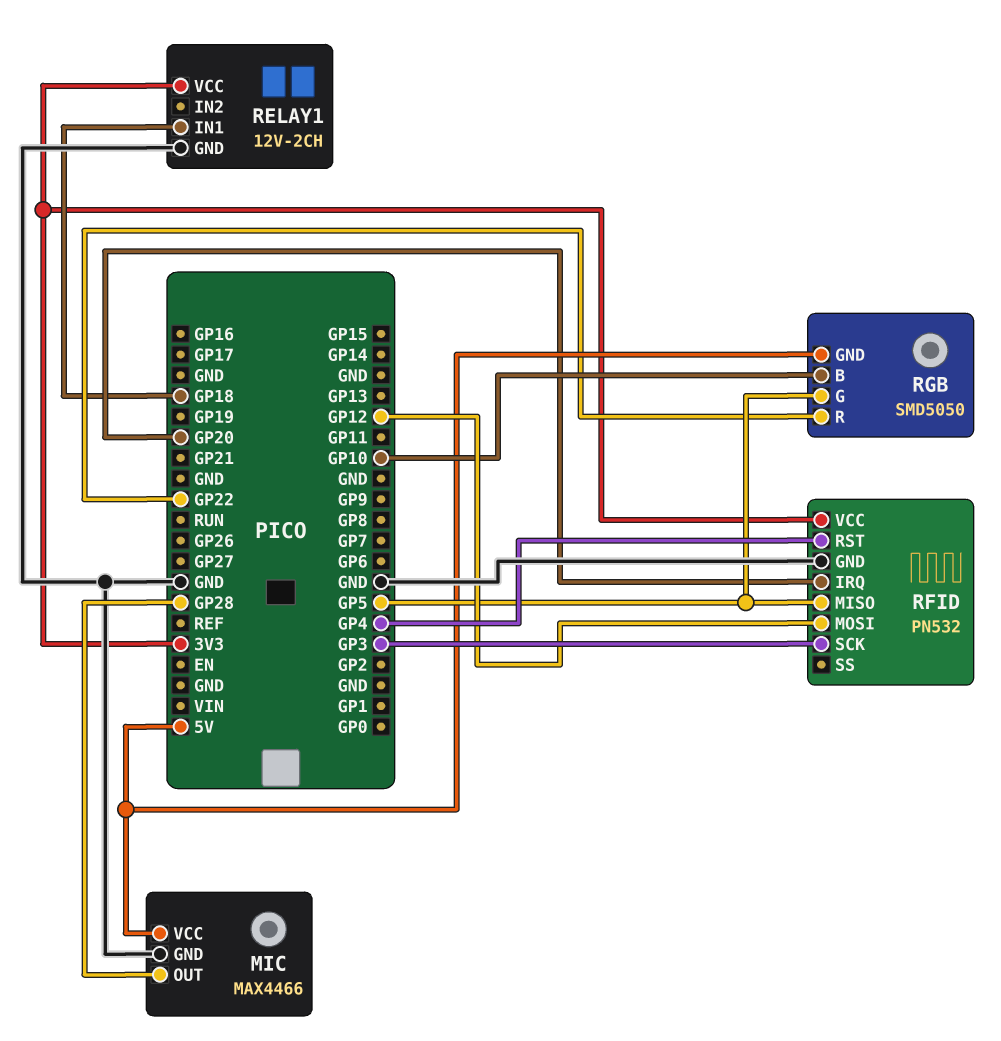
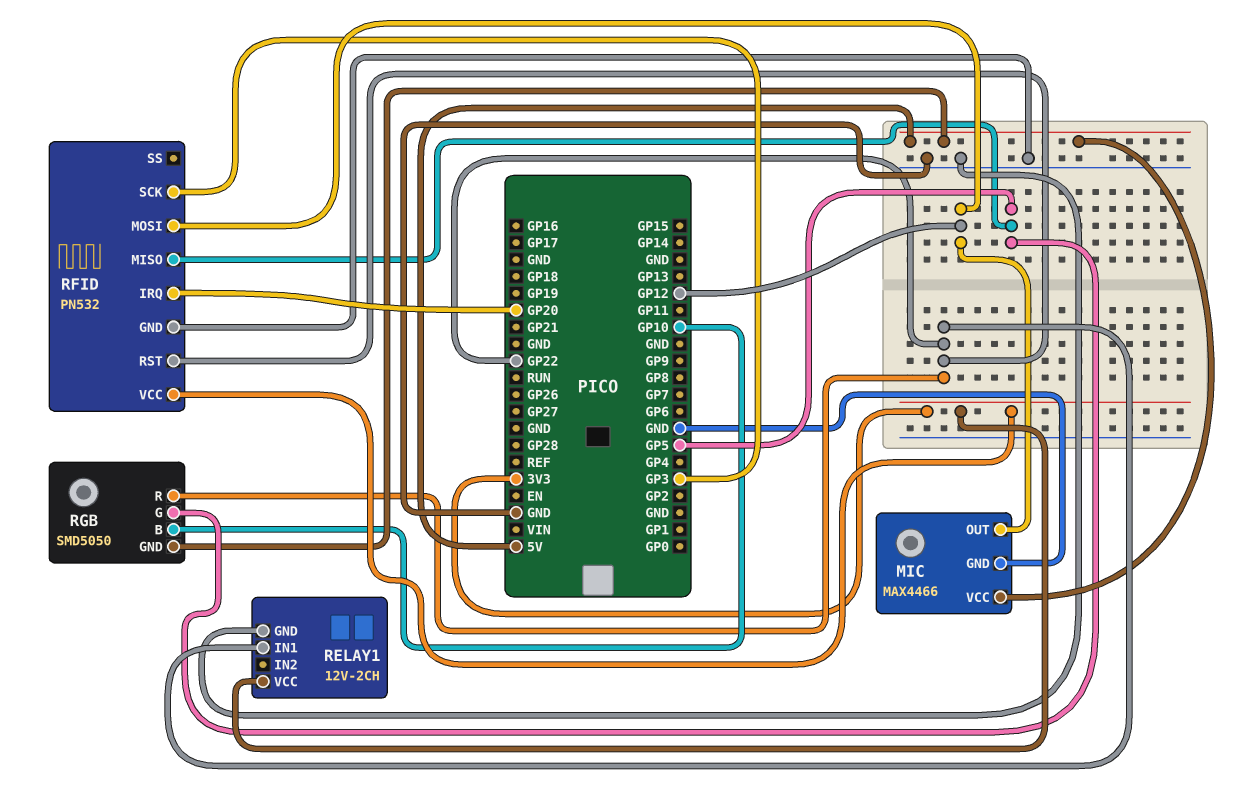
MIC pin OUT: GP28 -> GP12
RELAY1 pin IN1: GP18 -> GP22
RFID pin RST: GP4 -> GP22

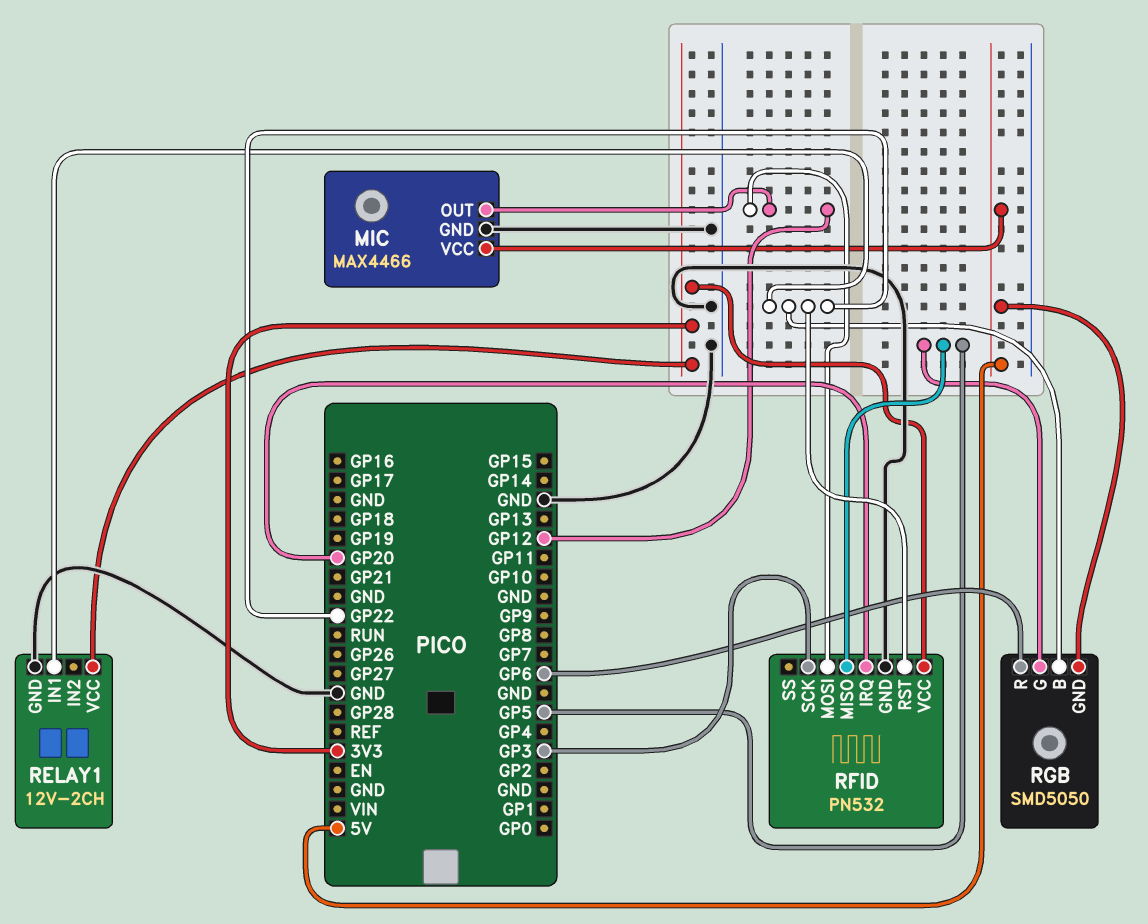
RGB pin B: GP10 -> GP22
RGB pin R: GP22 -> GP6

